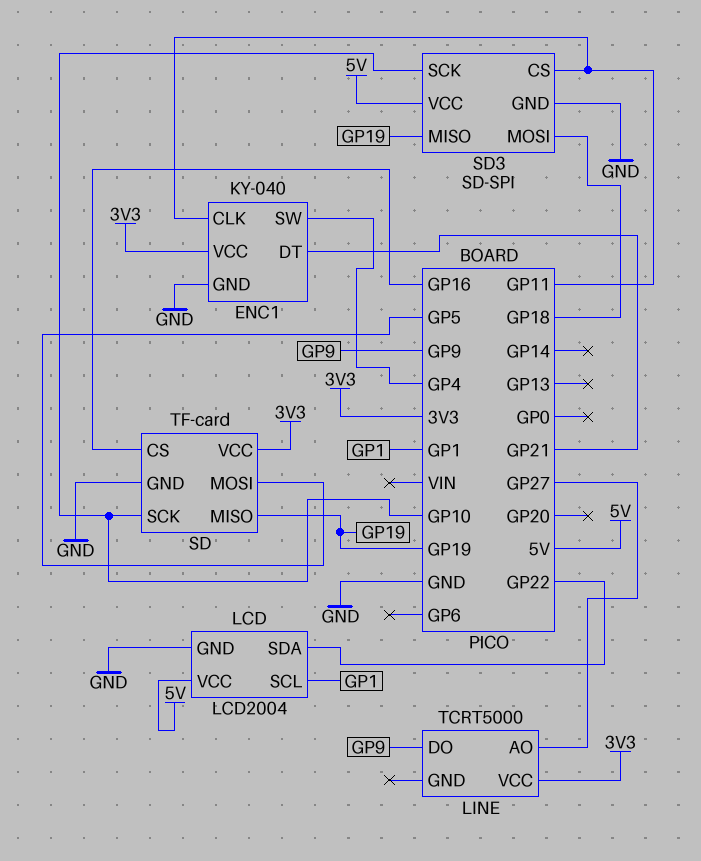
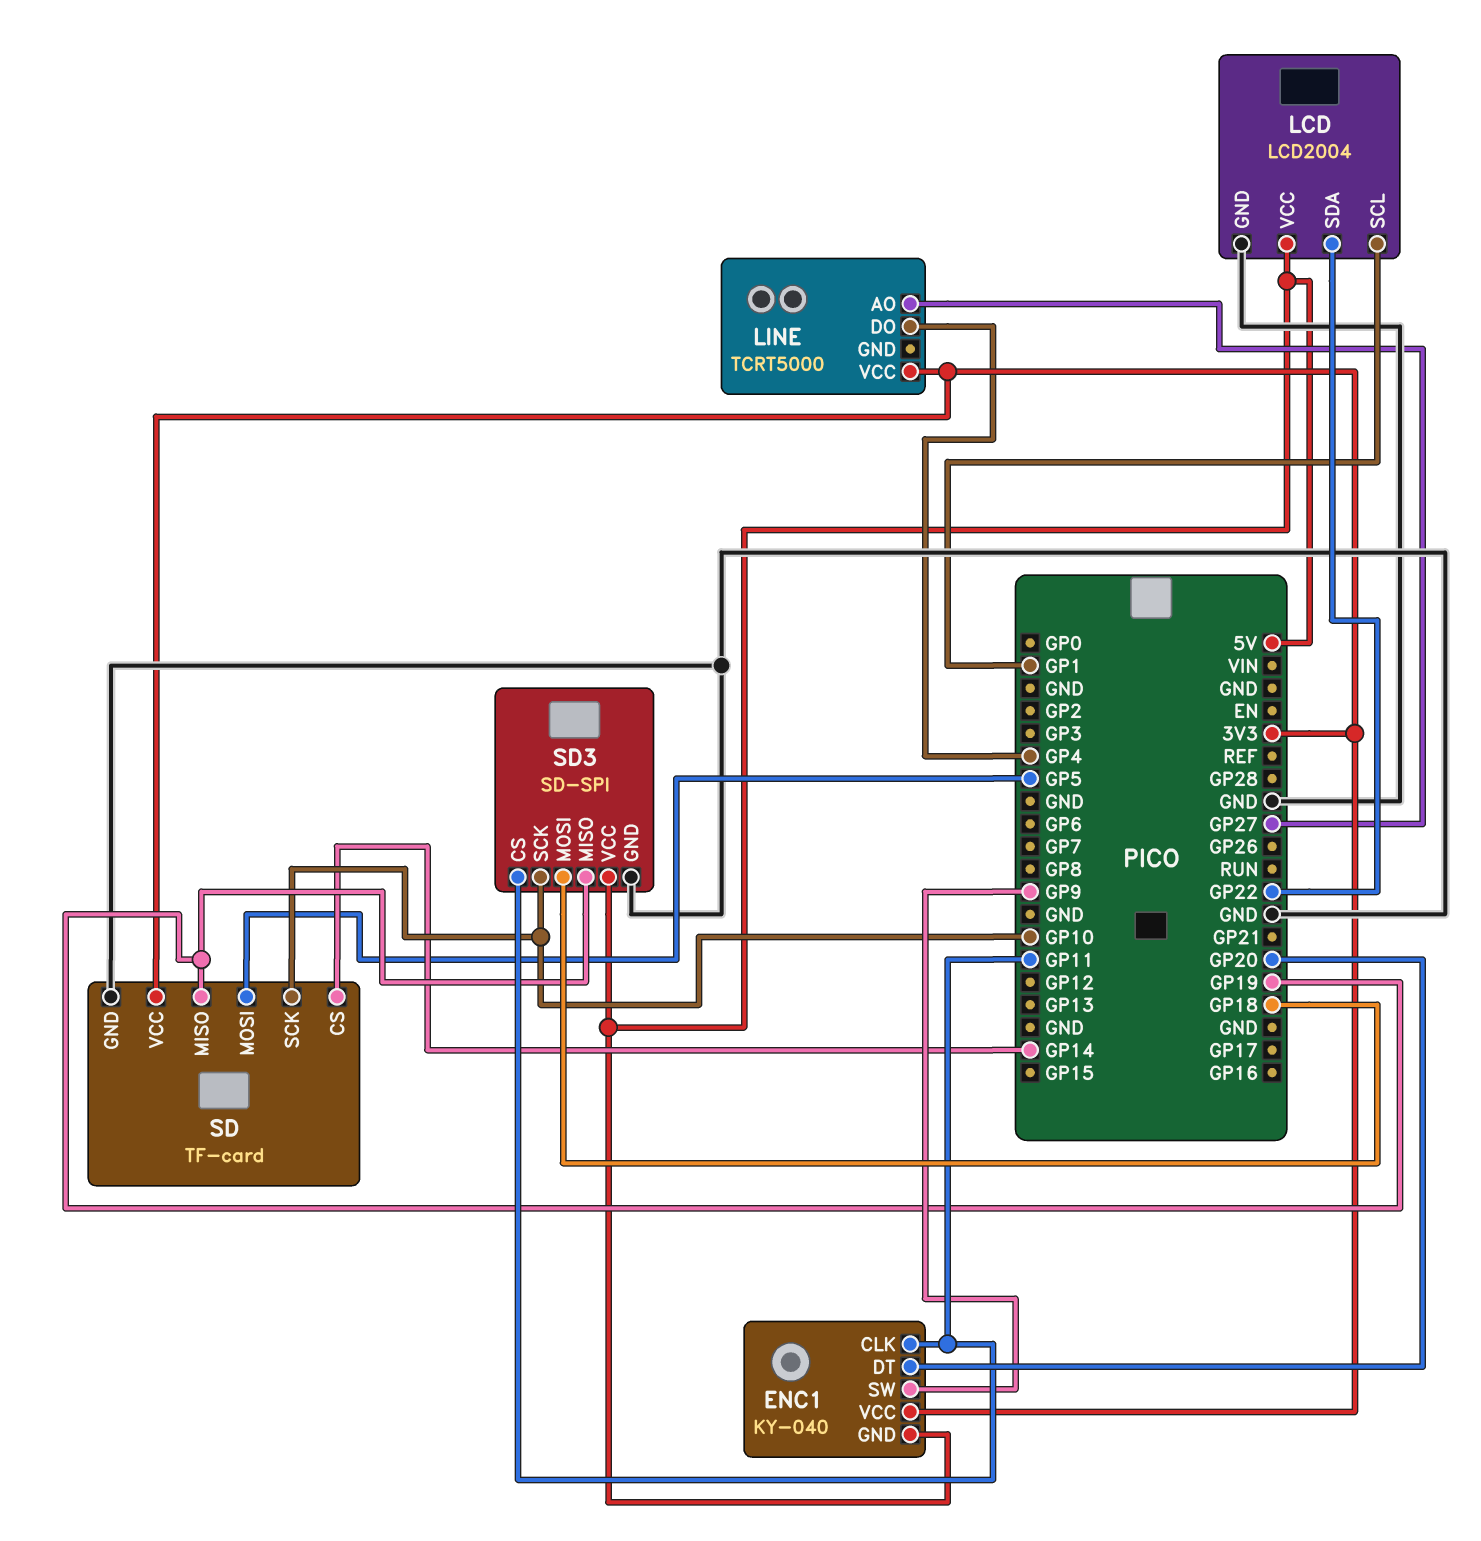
ENC1 pin DT: GP21 -> GP20
ENC1 pin GND: GND -> 5V
ENC1 pin SW: GP4 -> GP9
LINE pin DO: GP9 -> GP4
SD pin CS: GP16 -> GP14

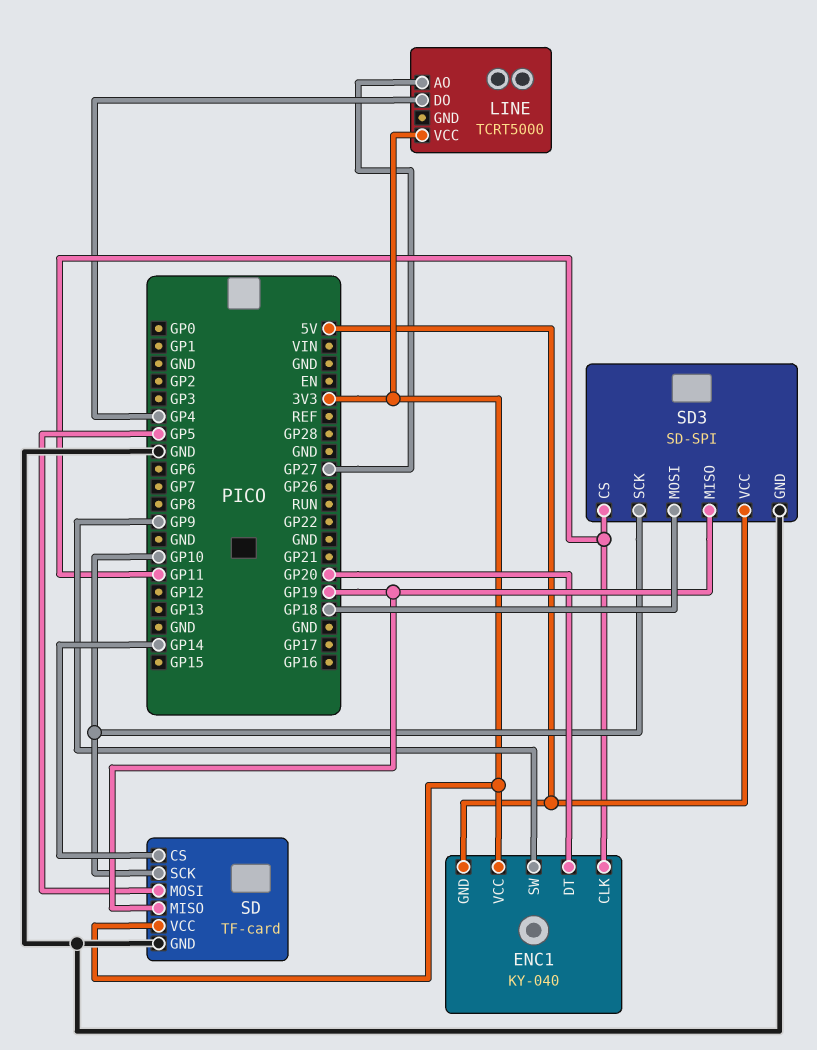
LCD: LCD2004 -> none
LCD pin GND: GND -> none
LCD pin SCL: GP1 -> none
LCD pin SDA: GP22 -> none
LCD pin VCC: 5V -> none

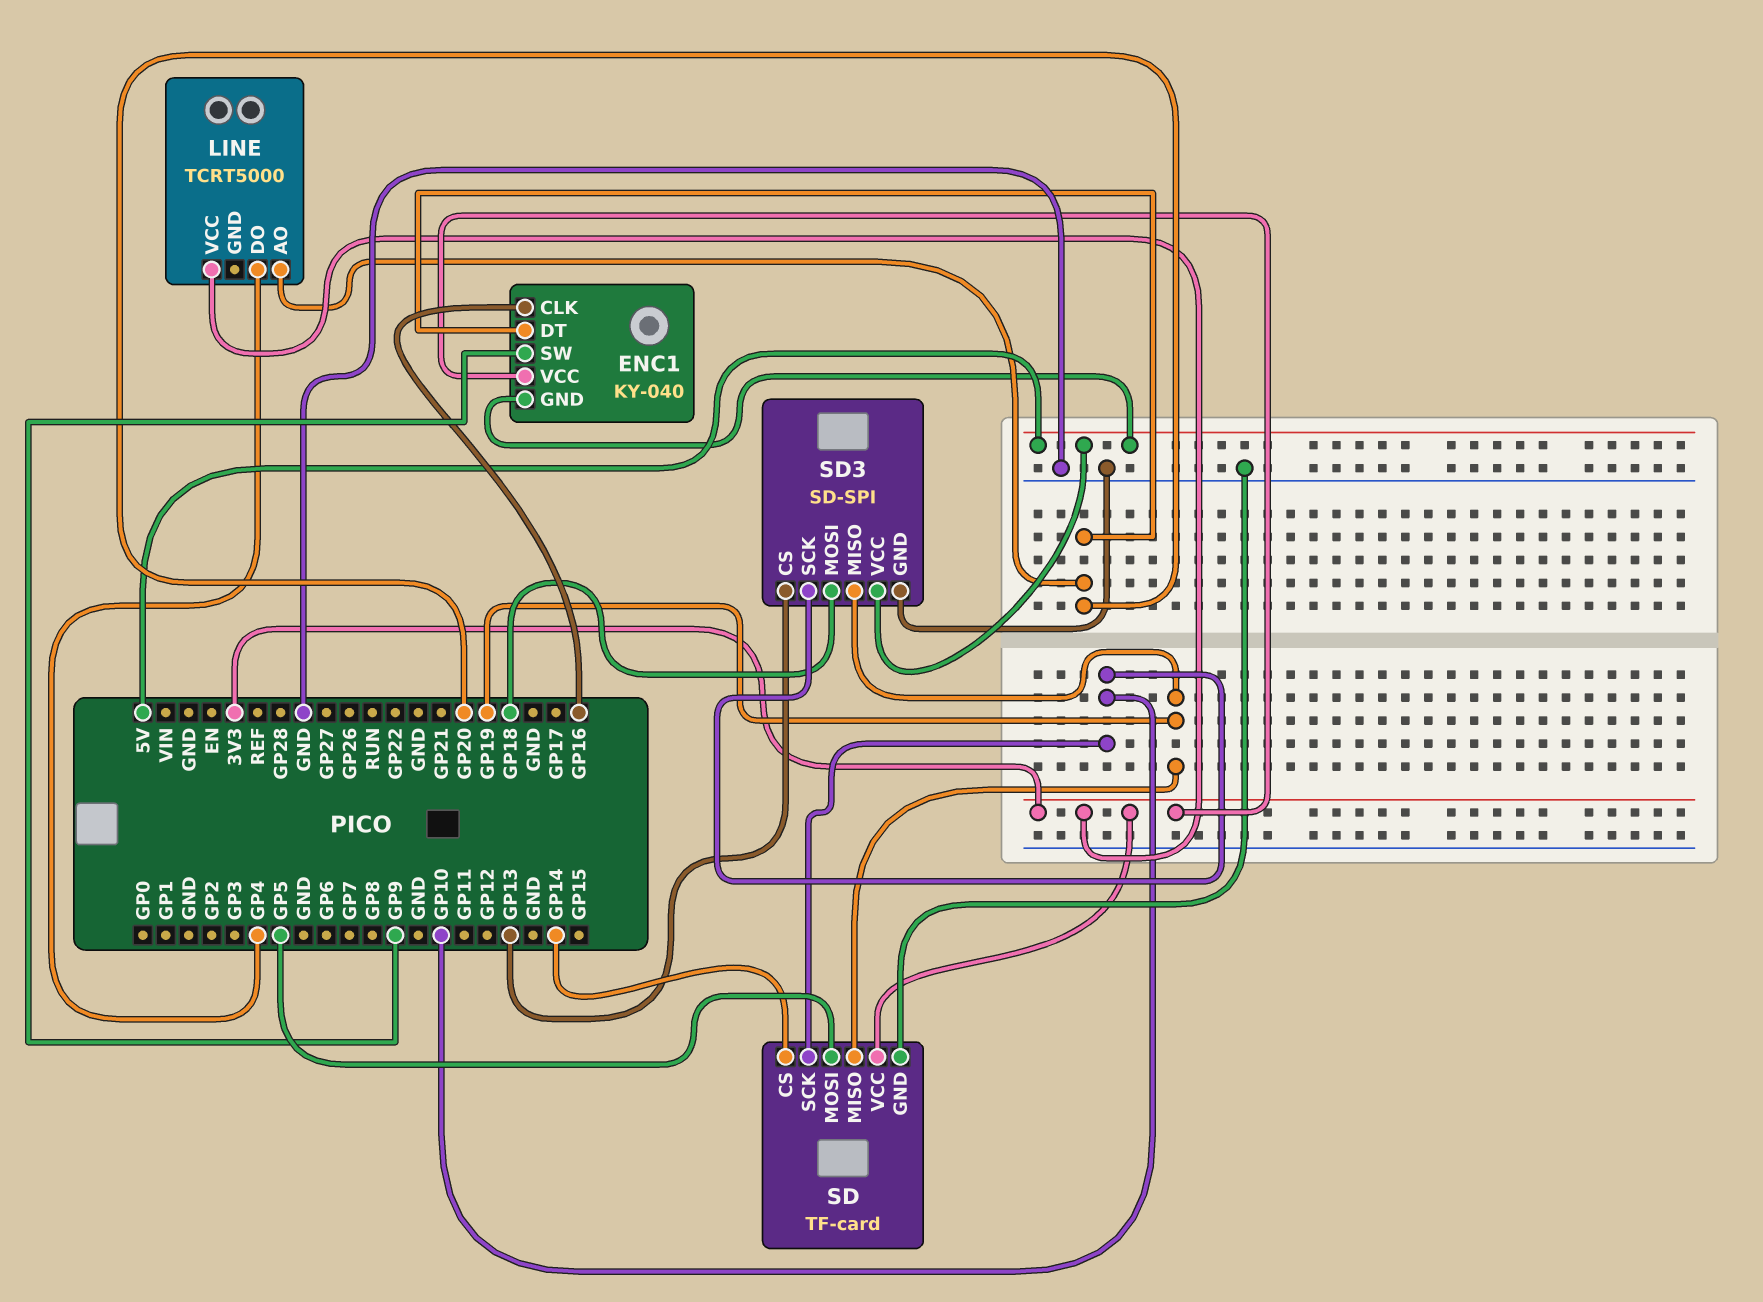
ENC1 pin CLK: GP11 -> GP16
LINE pin AO: GP27 -> GP20
SD3 pin CS: GP11 -> GP13

